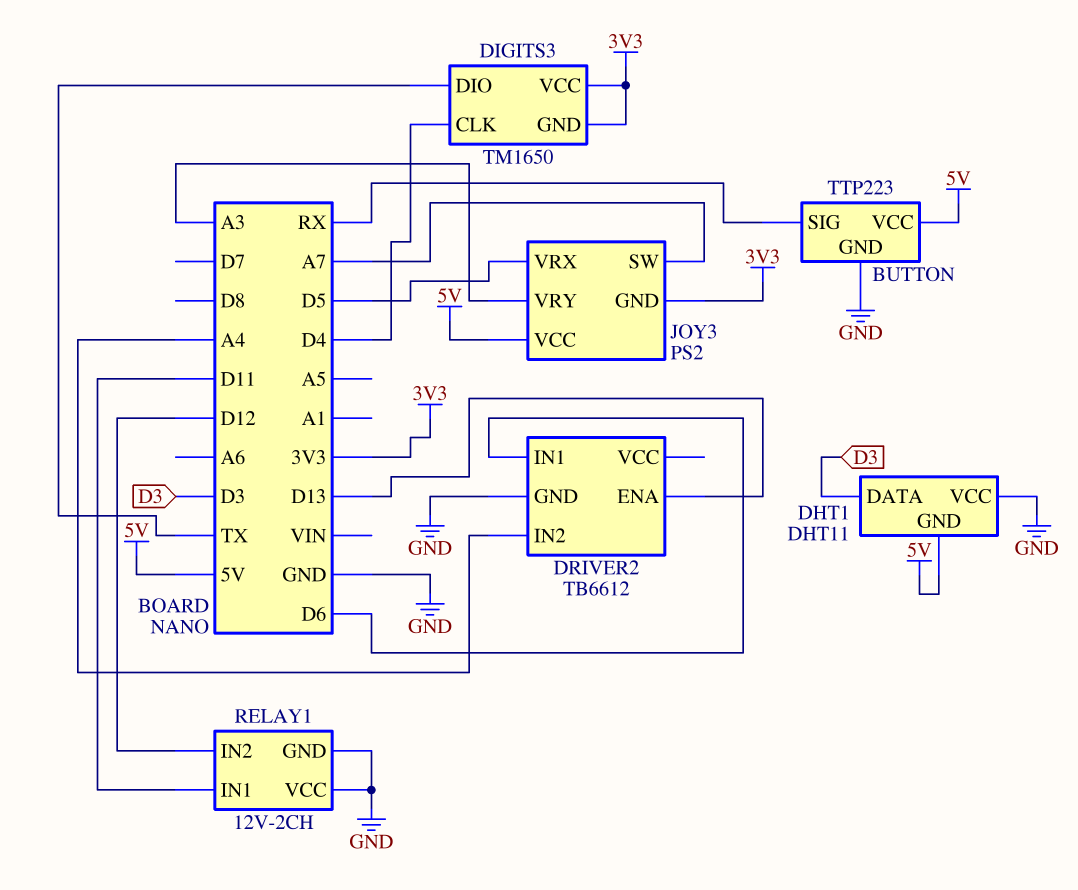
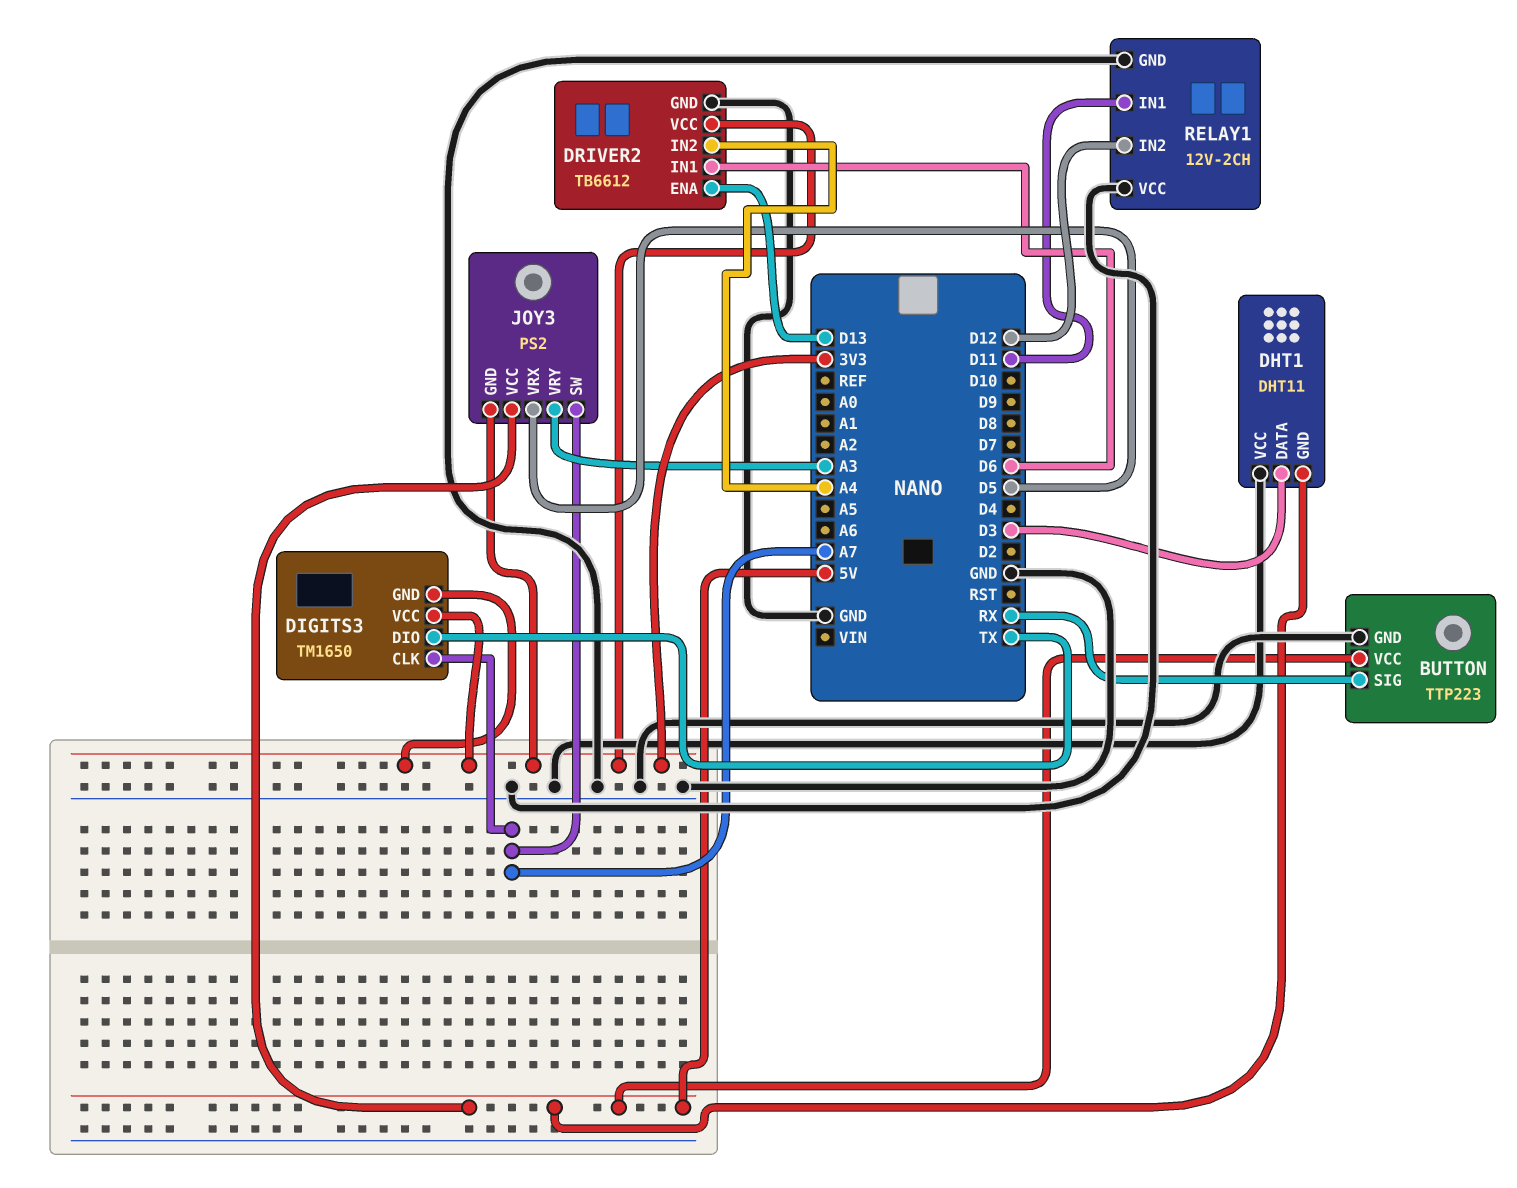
DIGITS3 pin CLK: D4 -> A7
DRIVER2 pin VCC: none -> 3V3

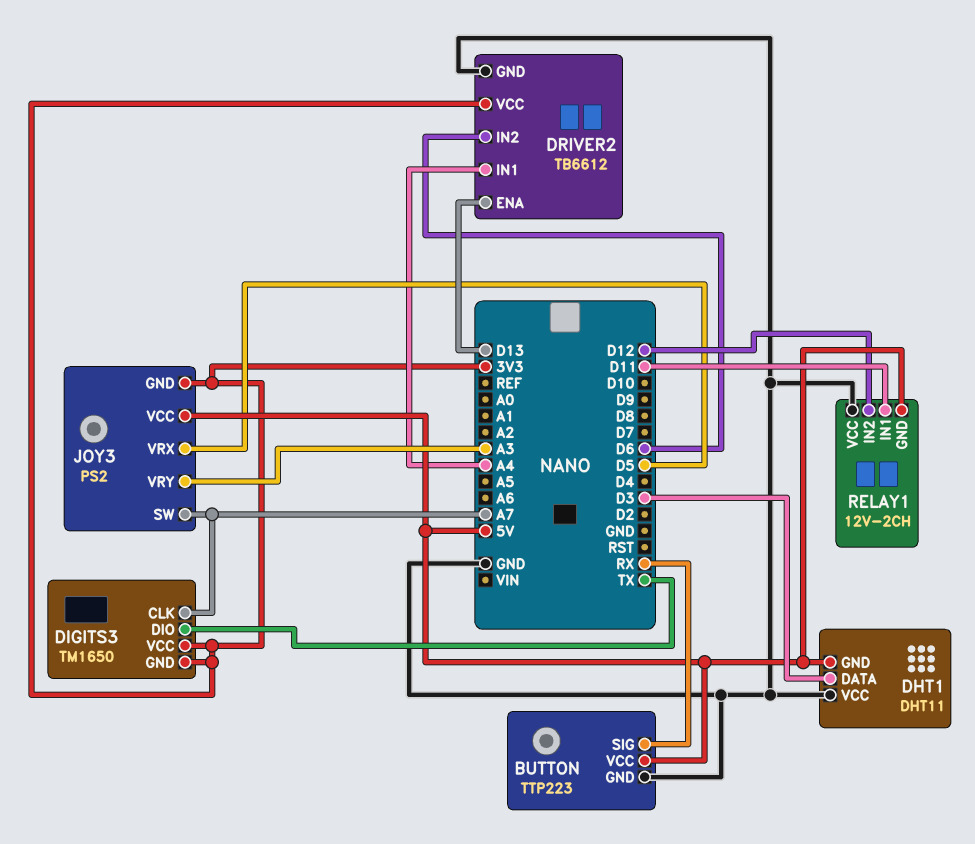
DRIVER2 pin IN1: D6 -> A4
DRIVER2 pin IN2: A4 -> D6
RELAY1 pin GND: GND -> 5V

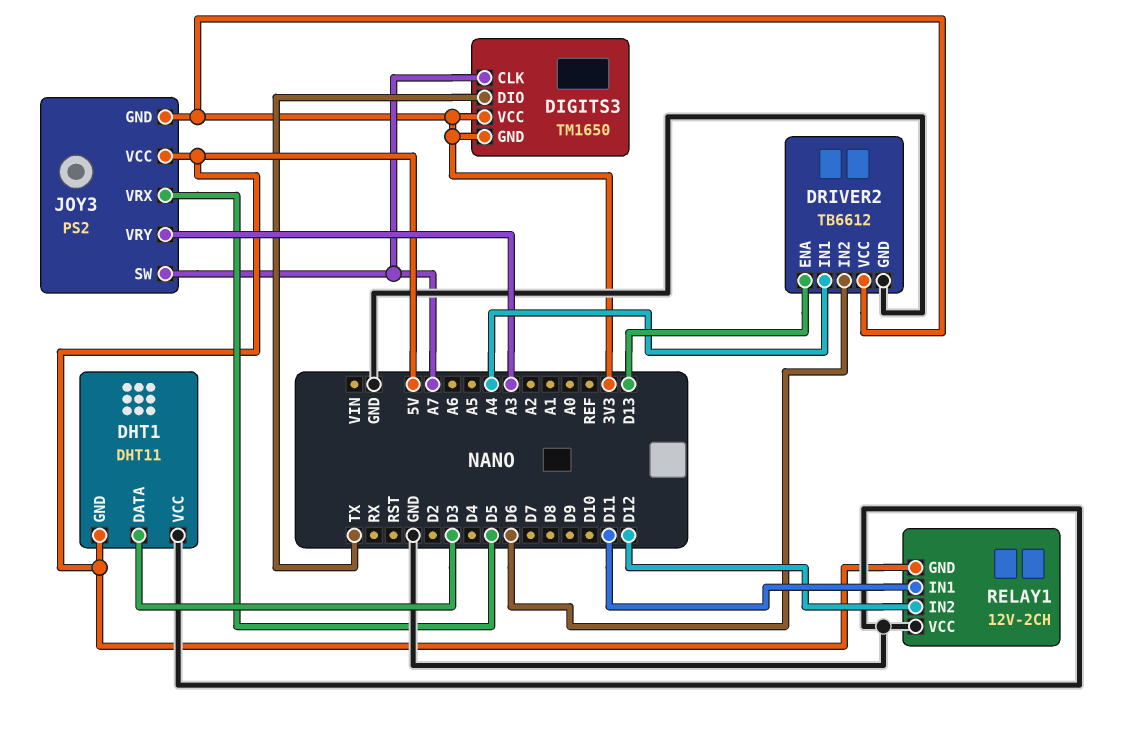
BUTTON: TTP223 -> none
BUTTON pin GND: GND -> none
BUTTON pin SIG: RX -> none
BUTTON pin VCC: 5V -> none

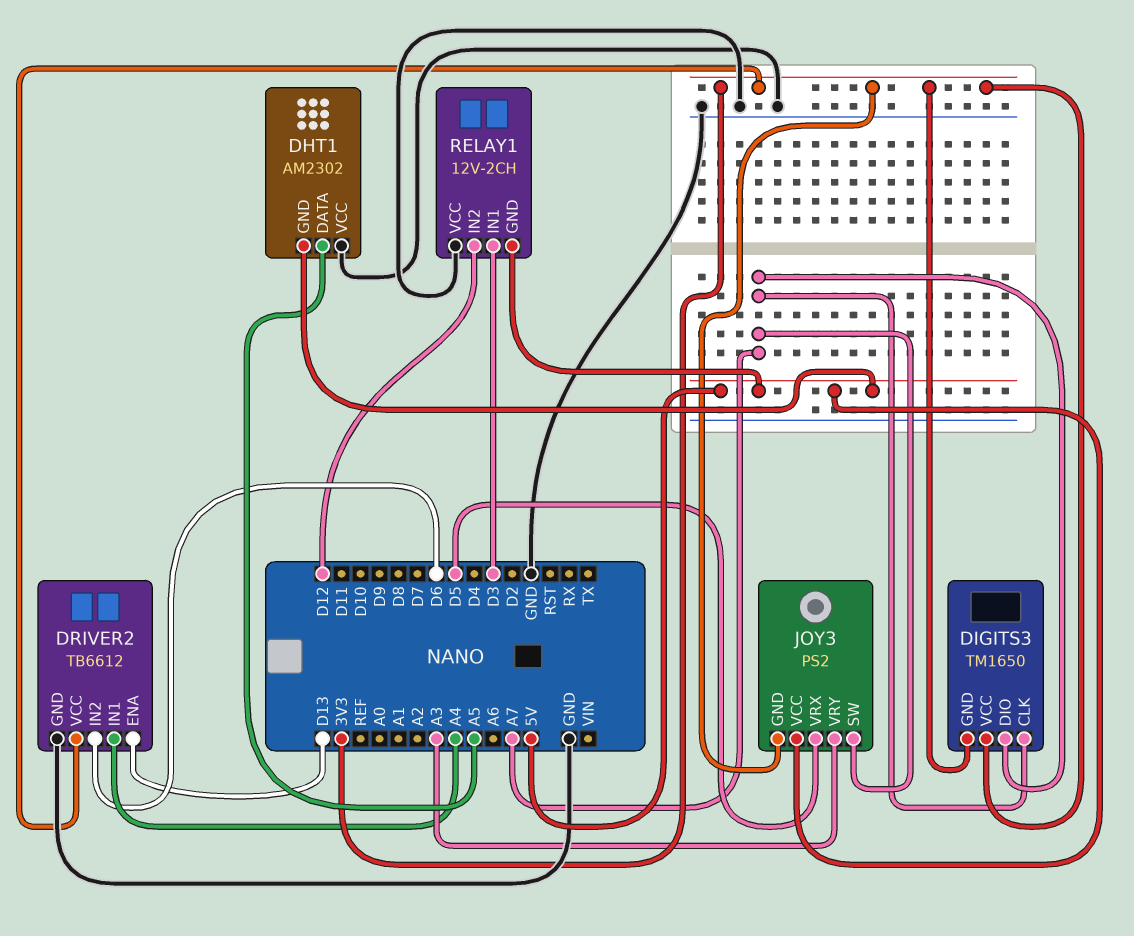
DHT1: DHT11 -> AM2302
DHT1 pin DATA: D3 -> A5
DIGITS3 pin DIO: TX -> A7
RELAY1 pin IN1: D11 -> D3

